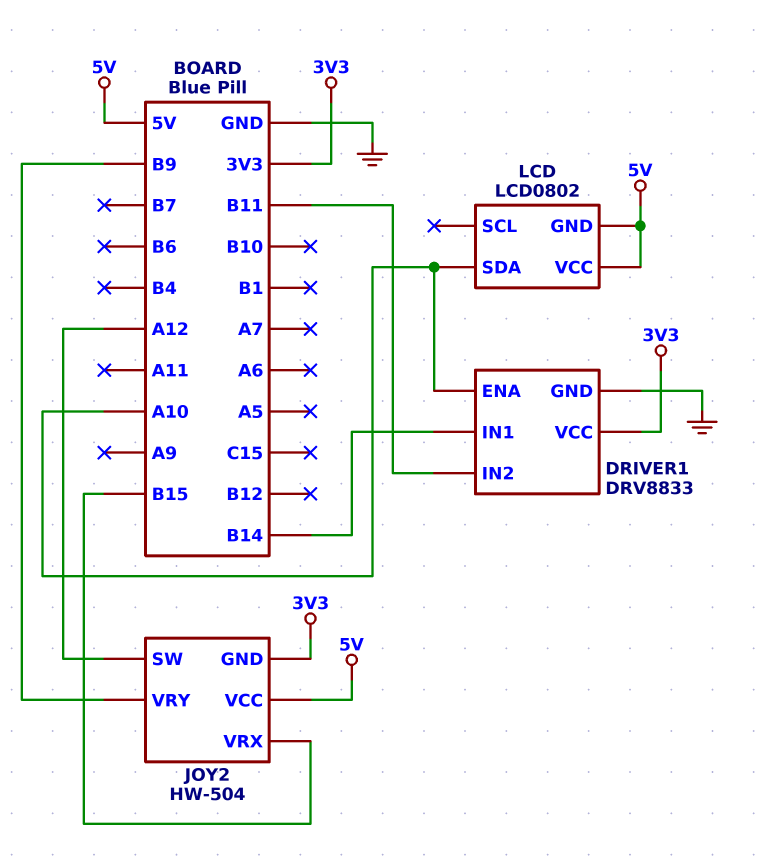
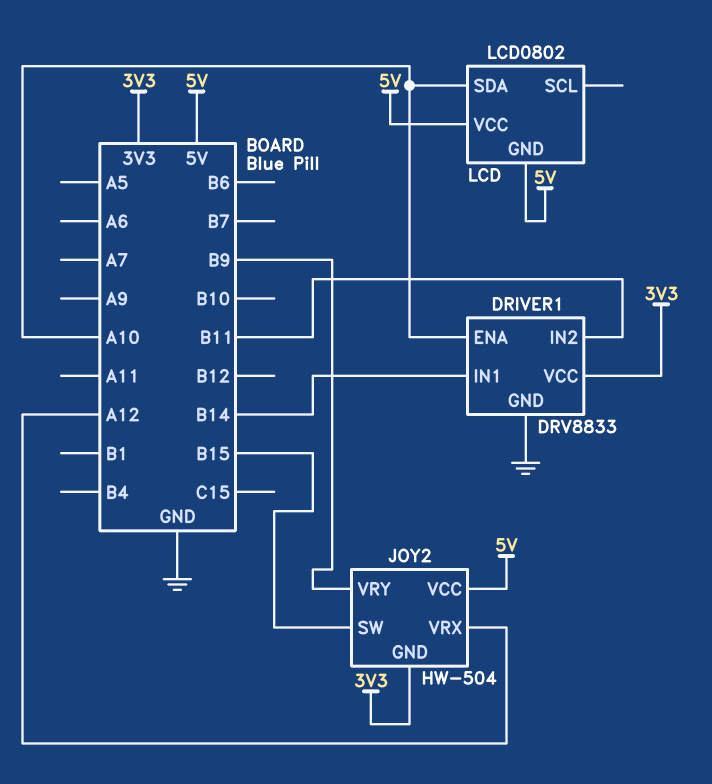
JOY2 pin SW: A12 -> B15
JOY2 pin VRX: B15 -> A12

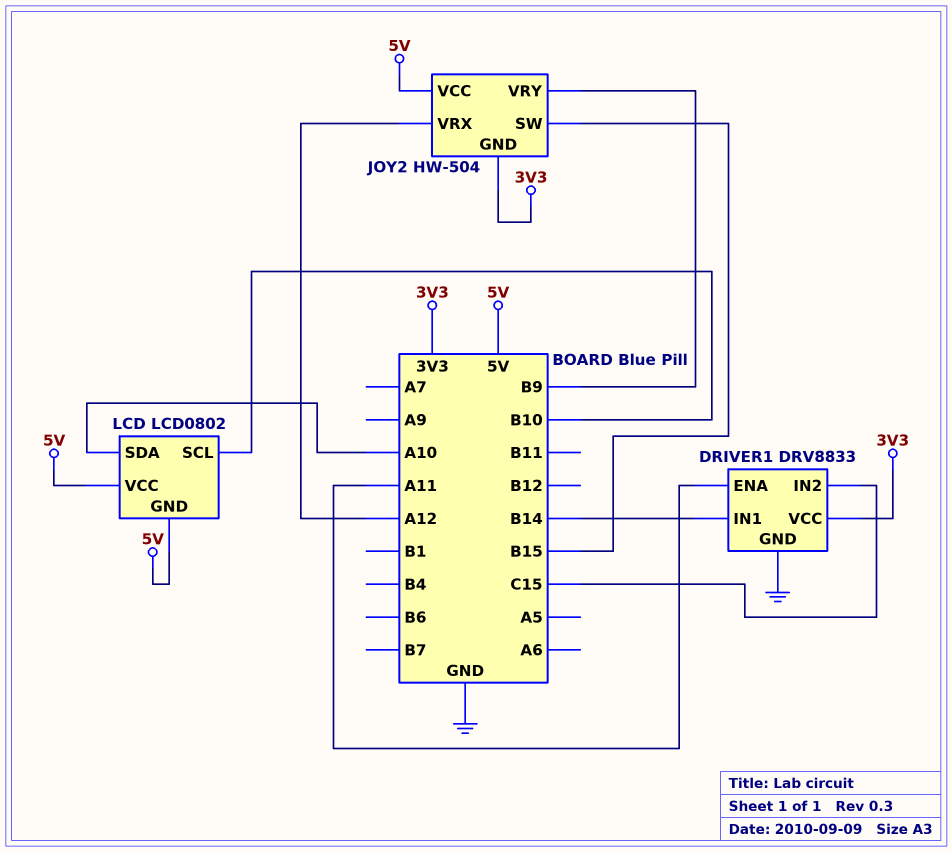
DRIVER1 pin ENA: A10 -> A11
DRIVER1 pin IN2: B11 -> C15
LCD pin SCL: none -> B10

